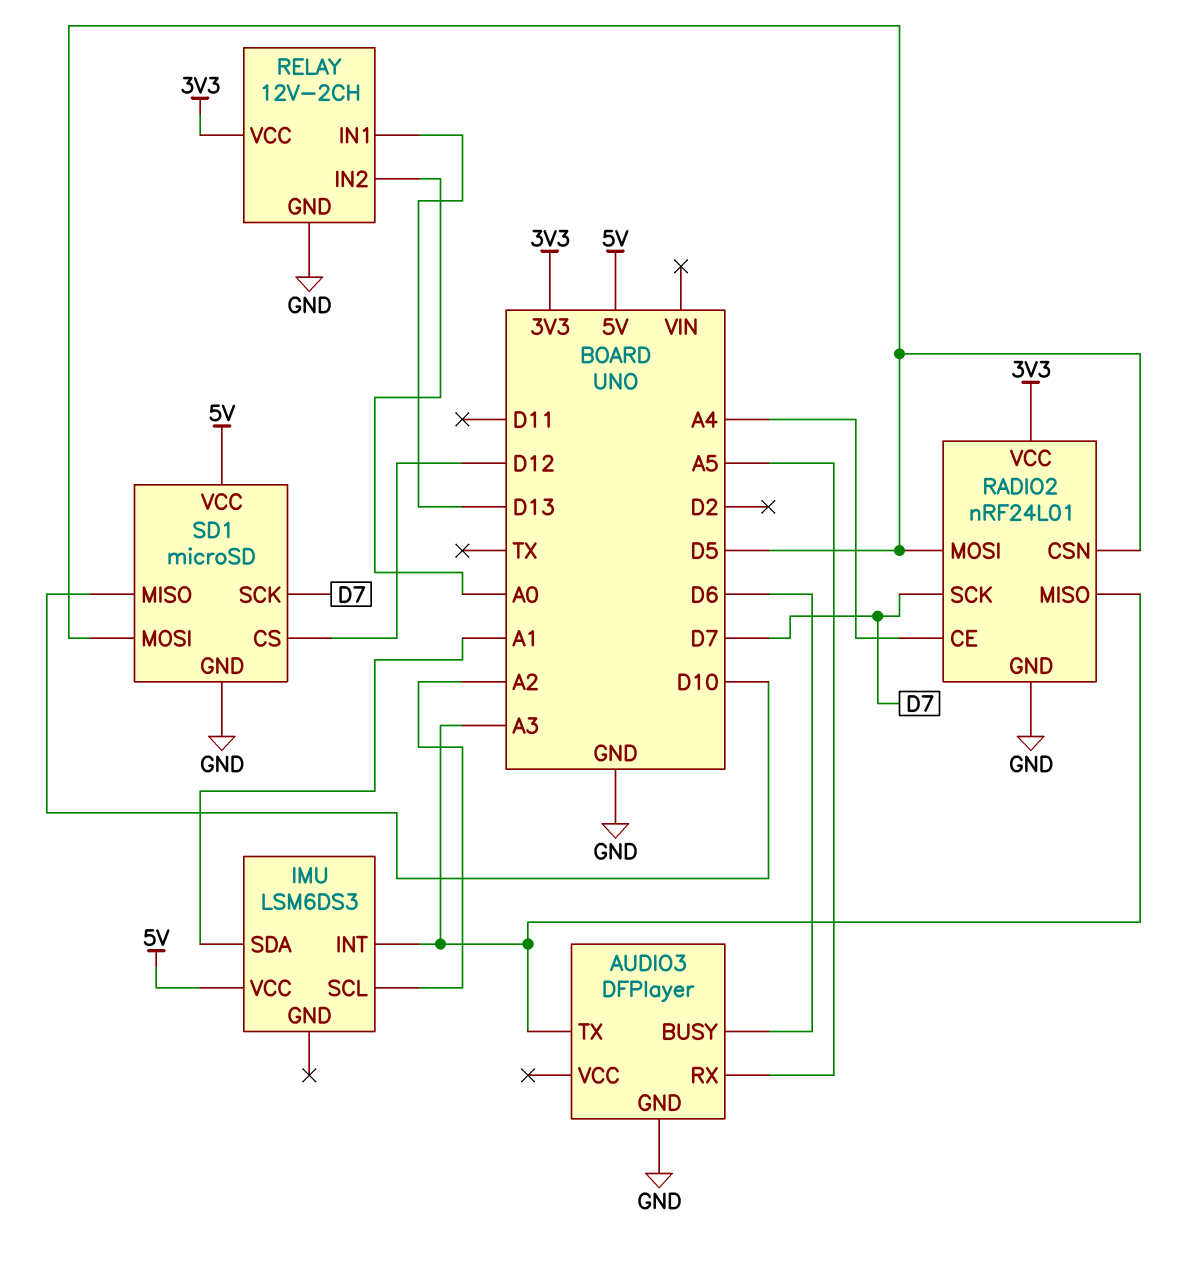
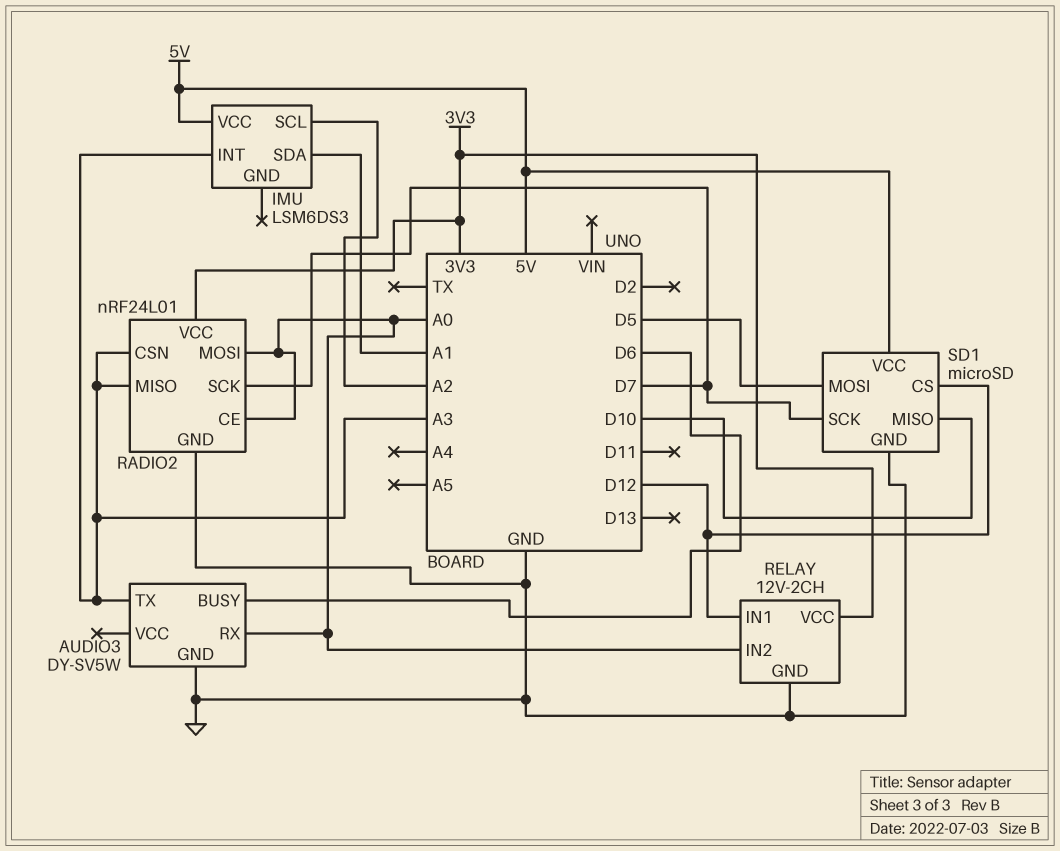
AUDIO3: DFPlayer -> DY-SV5W
AUDIO3 pin RX: A5 -> A0
RADIO2 pin CE: A4 -> A0
RADIO2 pin CSN: D5 -> A3
RADIO2 pin MOSI: D5 -> A0
RELAY pin IN1: D13 -> D12

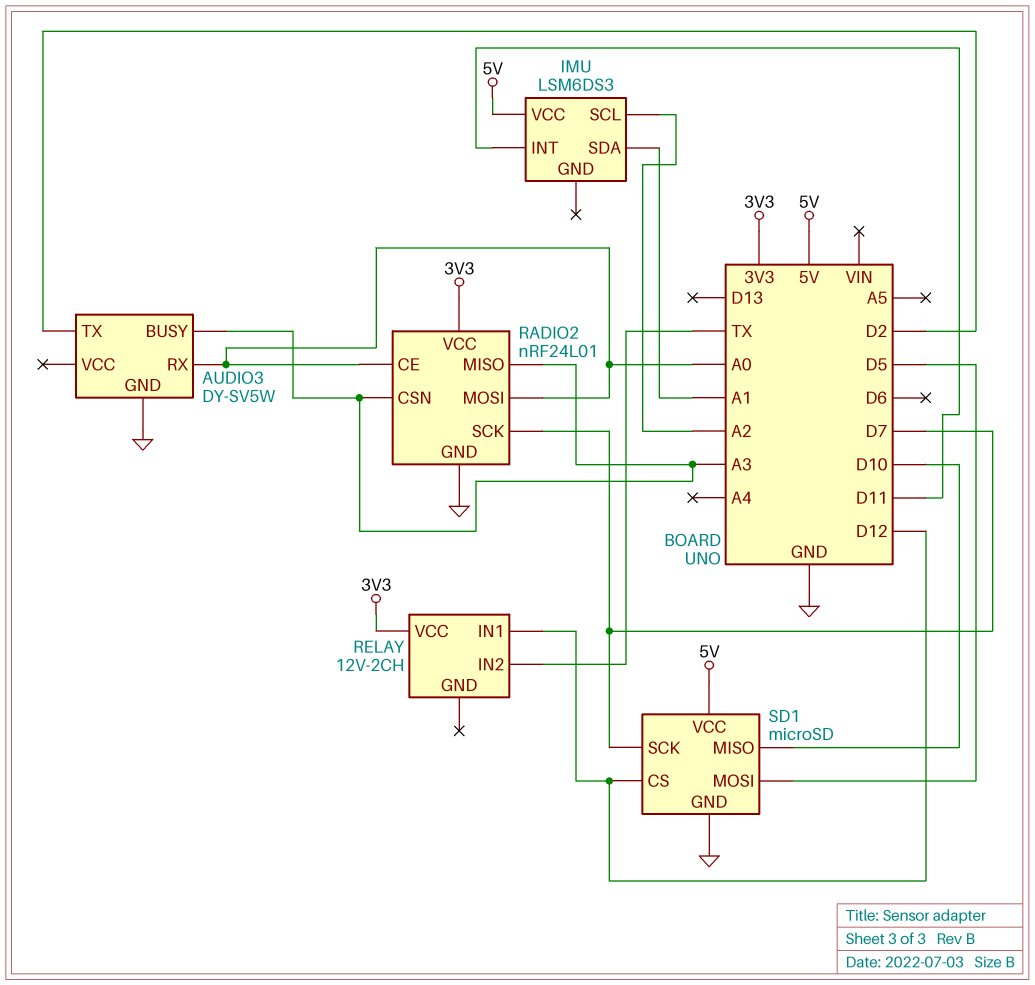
AUDIO3 pin BUSY: D6 -> A3
AUDIO3 pin TX: A3 -> D2
IMU pin INT: A3 -> D11
RELAY pin GND: GND -> none
RELAY pin IN2: A0 -> TX

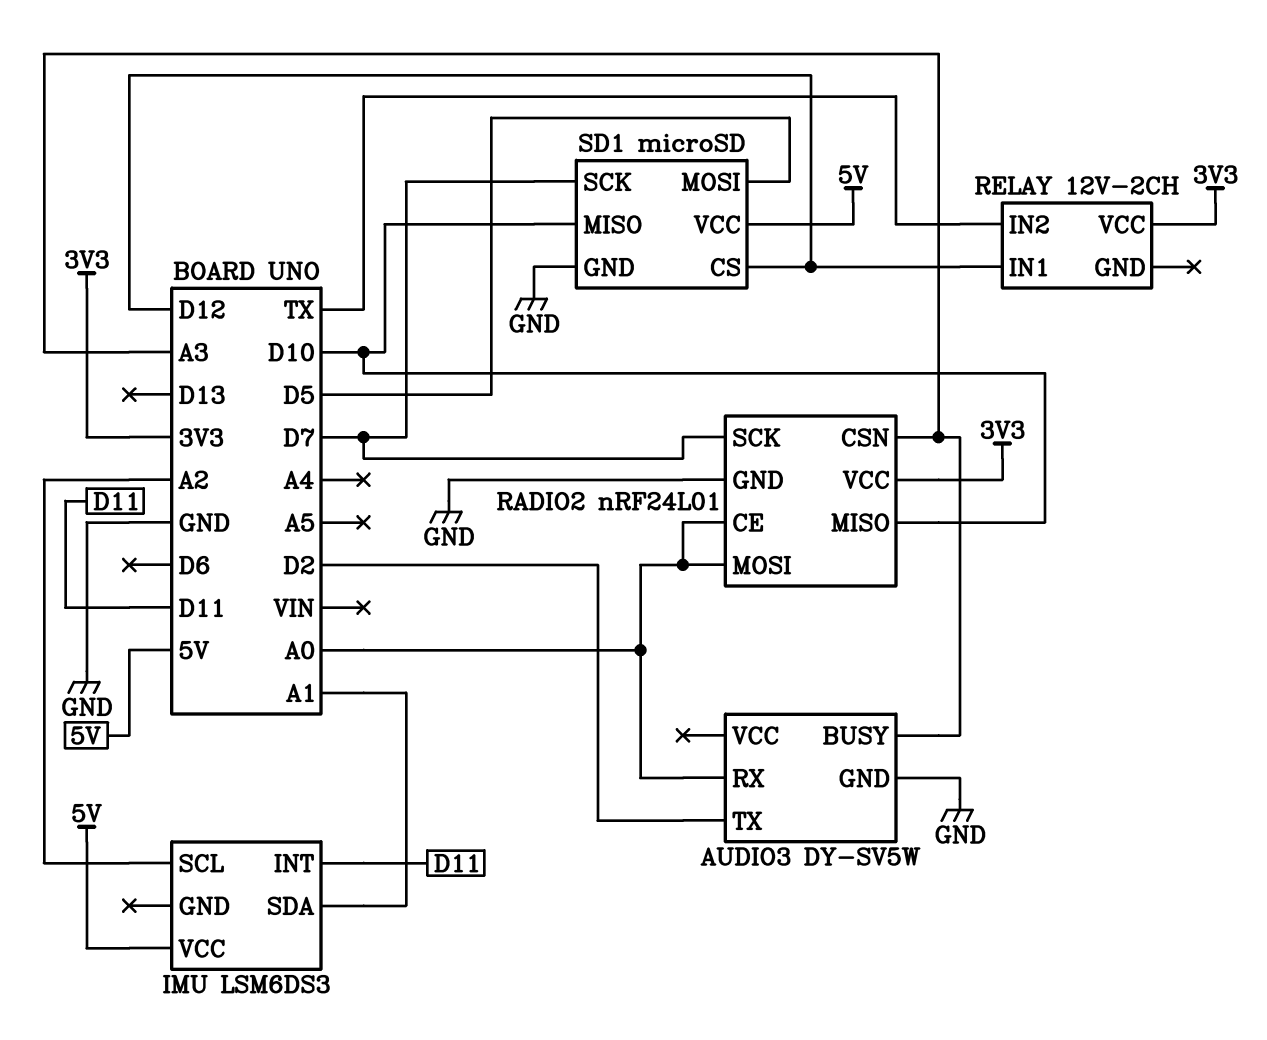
RADIO2 pin MISO: A3 -> D10

